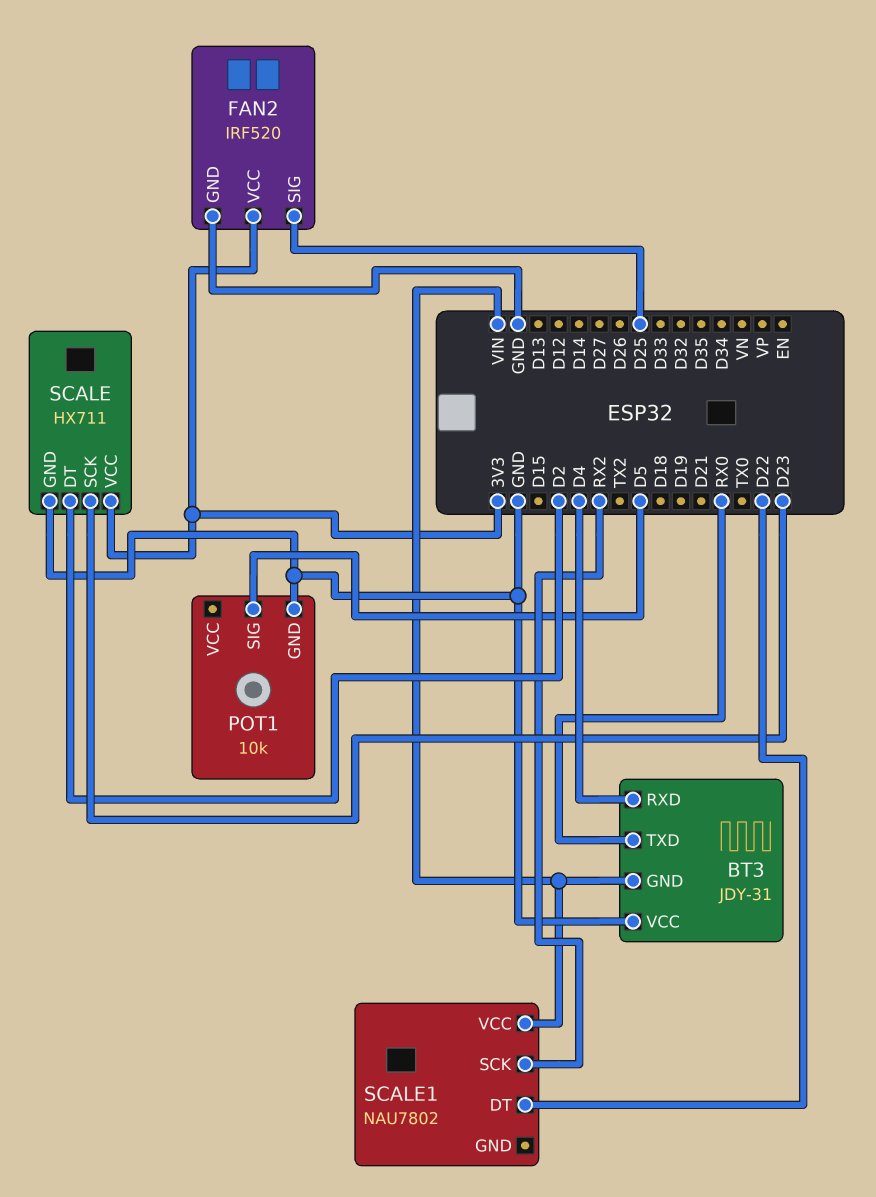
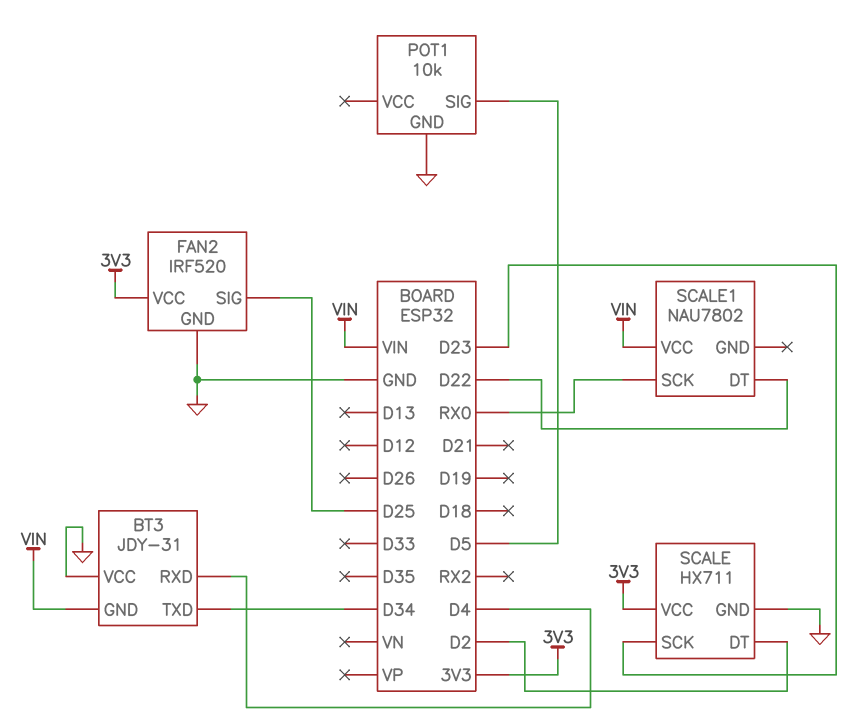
BT3 pin TXD: RX0 -> D34
SCALE1 pin SCK: RX2 -> RX0

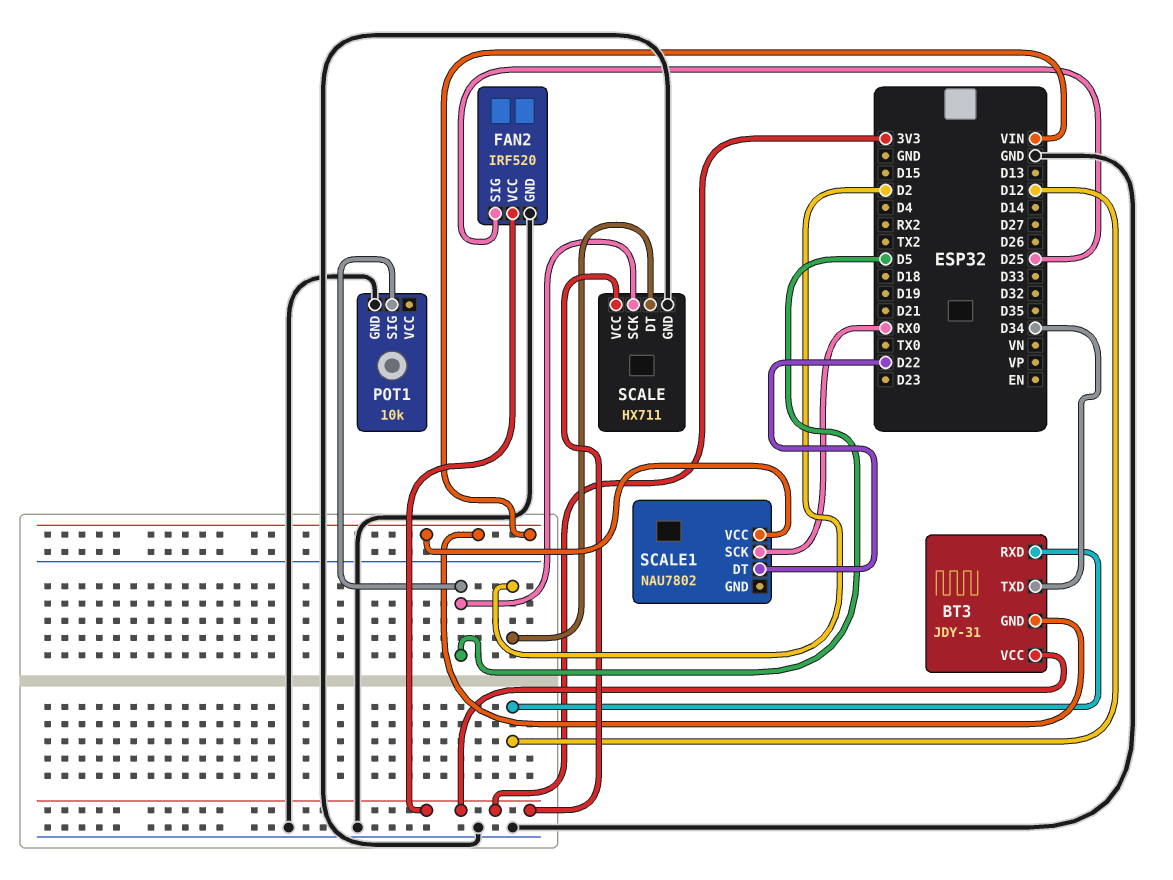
BT3 pin RXD: D4 -> D12
BT3 pin VCC: GND -> 3V3
SCALE pin SCK: D23 -> D5

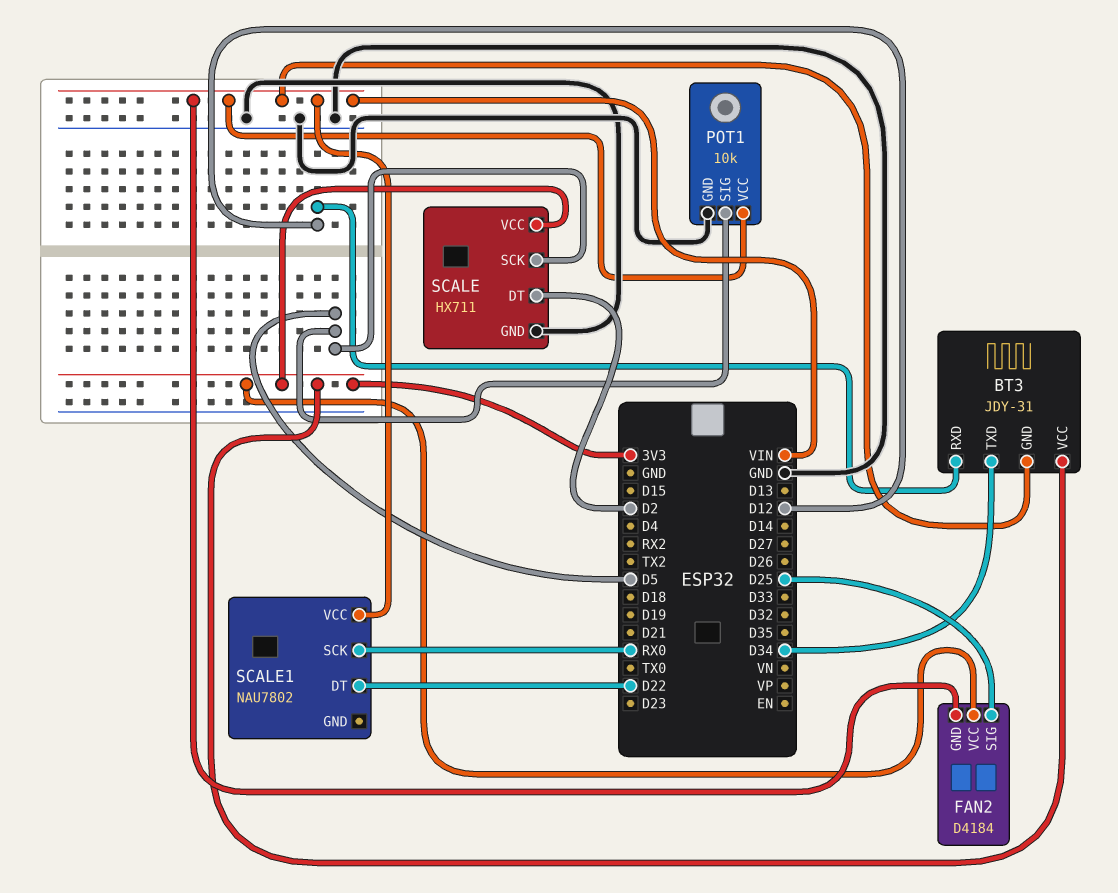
FAN2: IRF520 -> D4184
FAN2 pin GND: GND -> VIN
POT1 pin VCC: none -> VIN

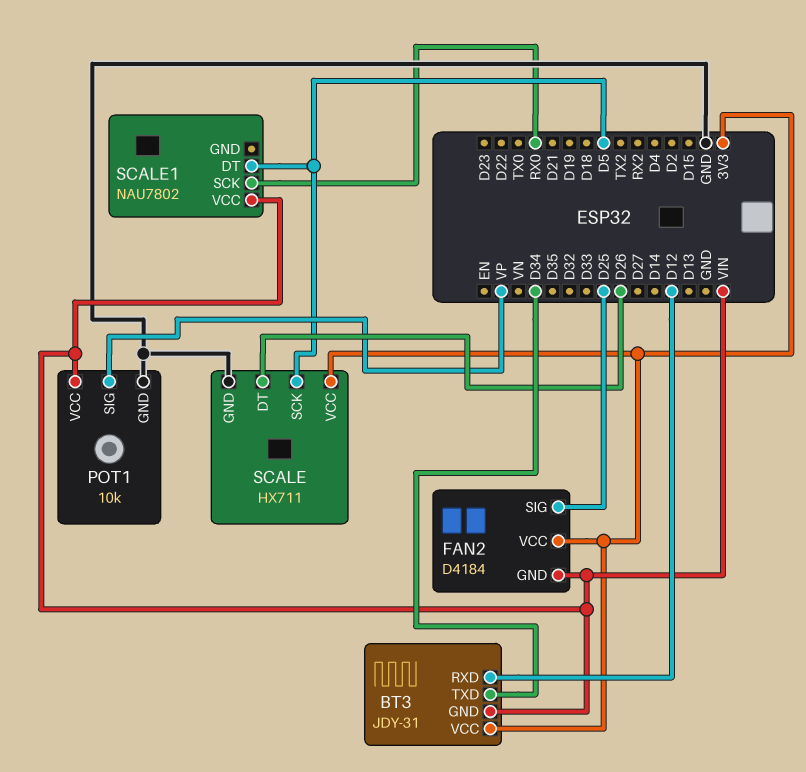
POT1 pin SIG: D5 -> VP
SCALE pin DT: D2 -> D26
SCALE1 pin DT: D22 -> D5

